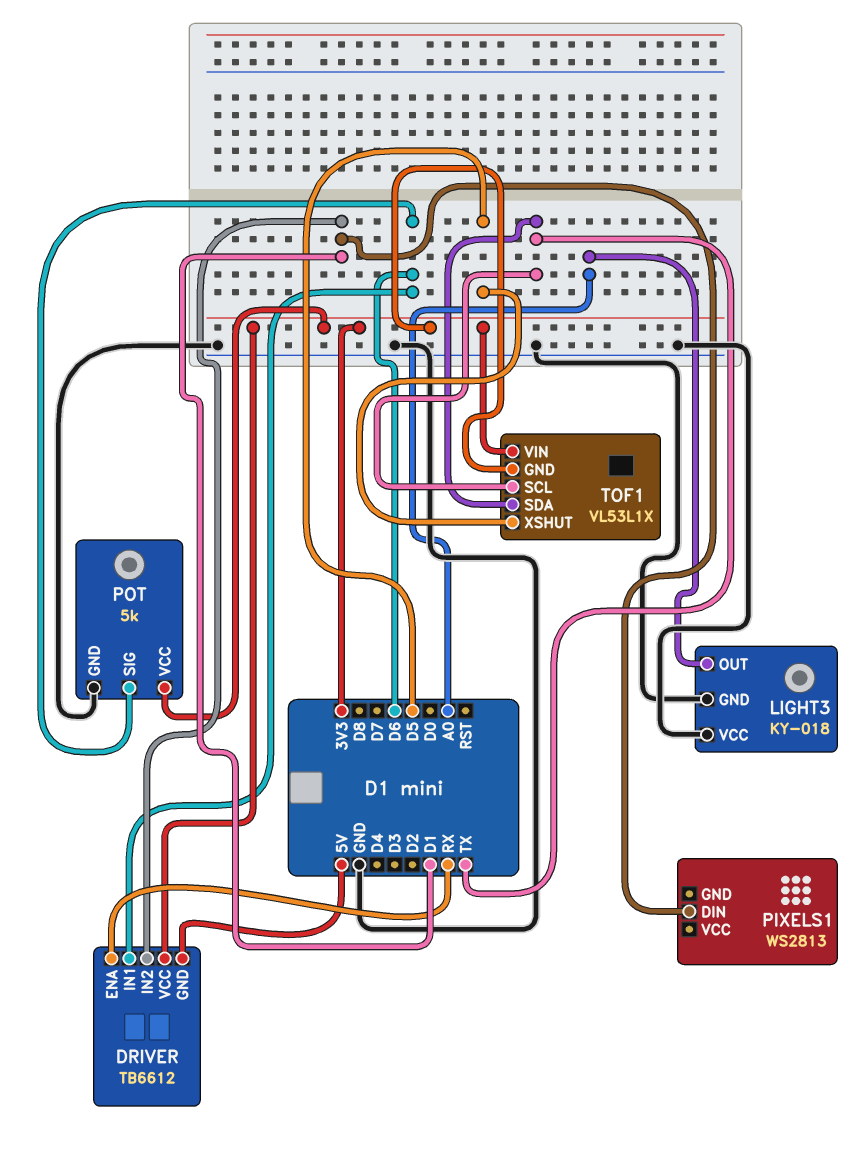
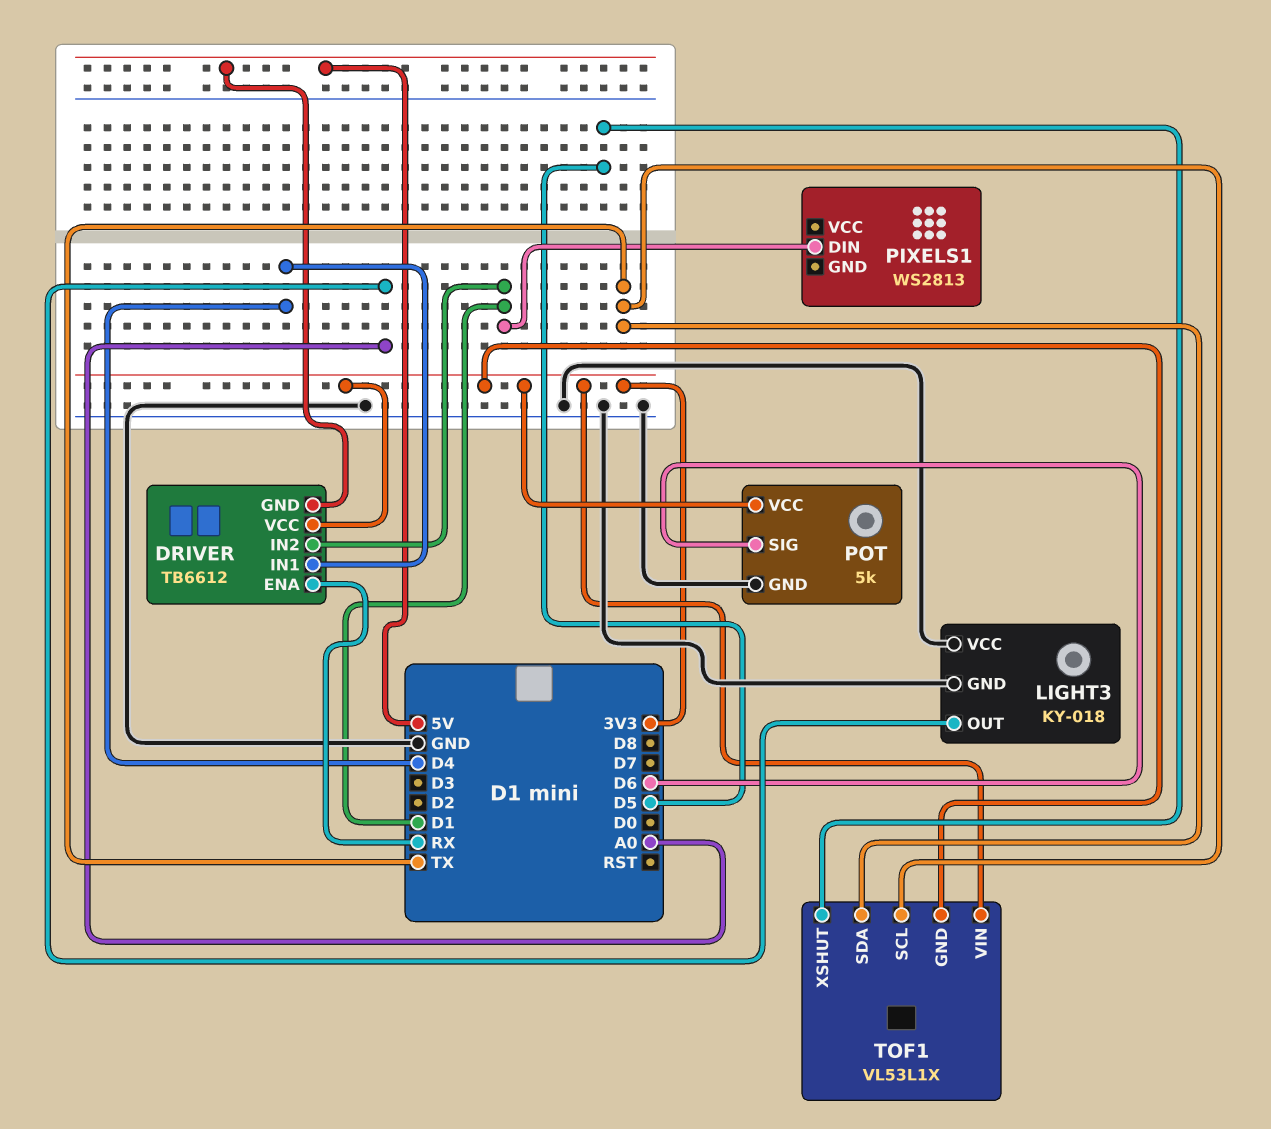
DRIVER pin IN1: D6 -> D4

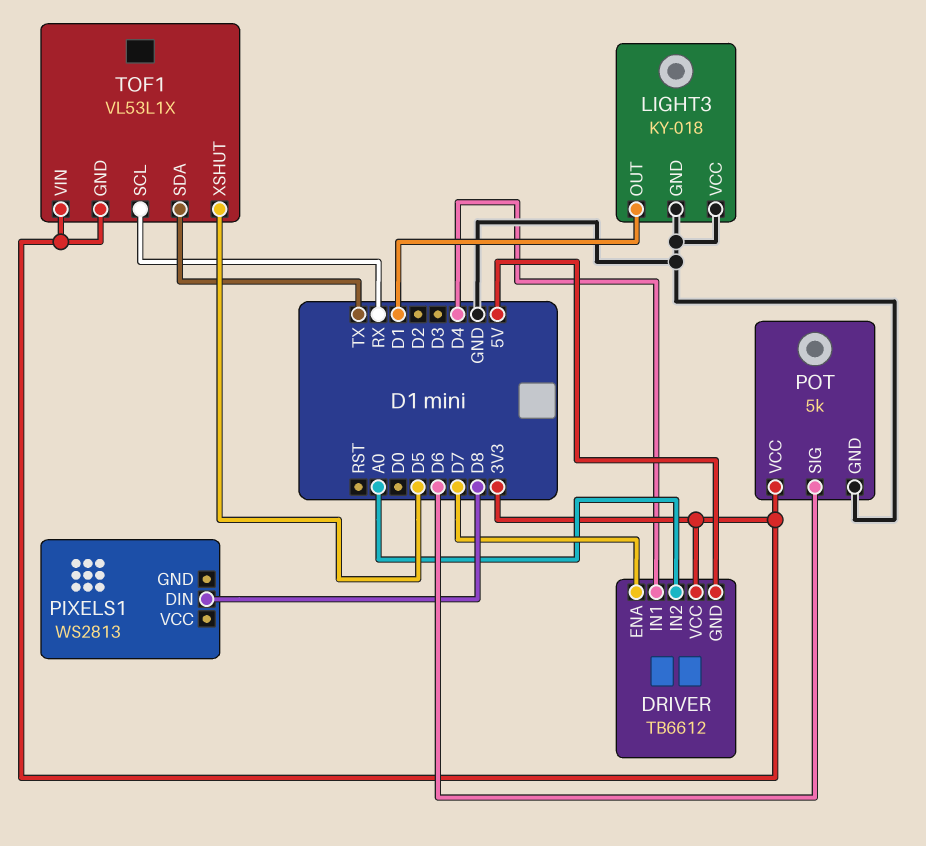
DRIVER pin ENA: RX -> D7
DRIVER pin IN2: D1 -> A0
LIGHT3 pin OUT: A0 -> D1
PIXELS1 pin DIN: D1 -> D8
TOF1 pin SCL: TX -> RX

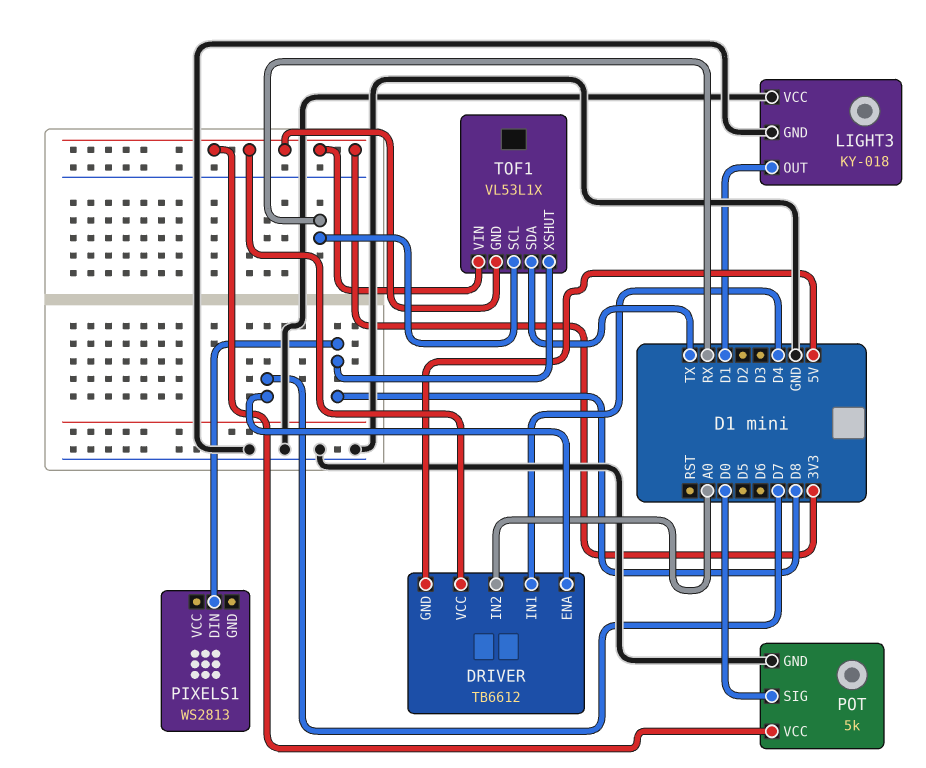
POT pin SIG: D6 -> D0
TOF1 pin XSHUT: D5 -> D8

